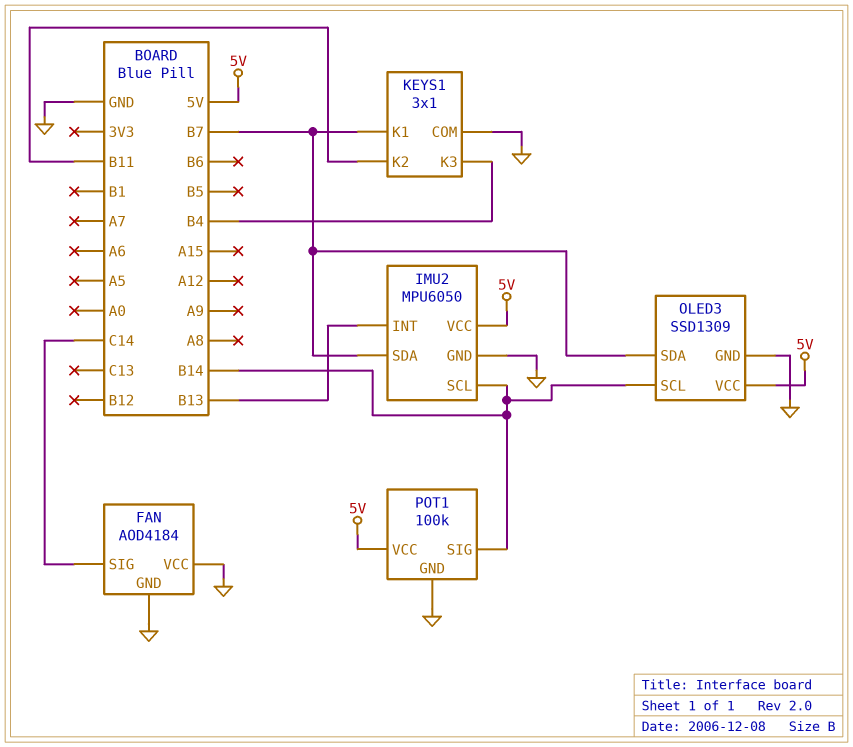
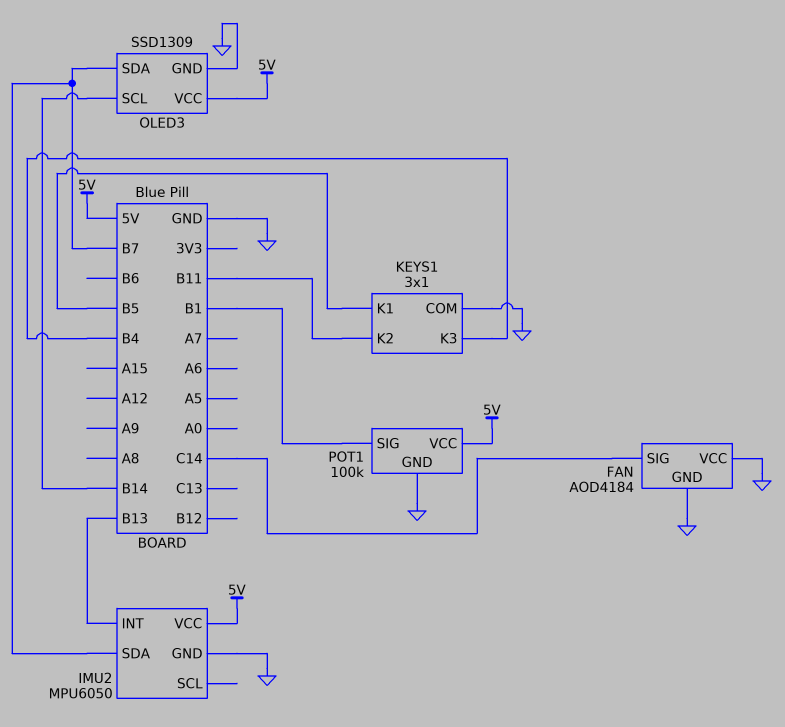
IMU2 pin SCL: B14 -> none
KEYS1 pin K1: B7 -> B5
POT1 pin SIG: B14 -> B1

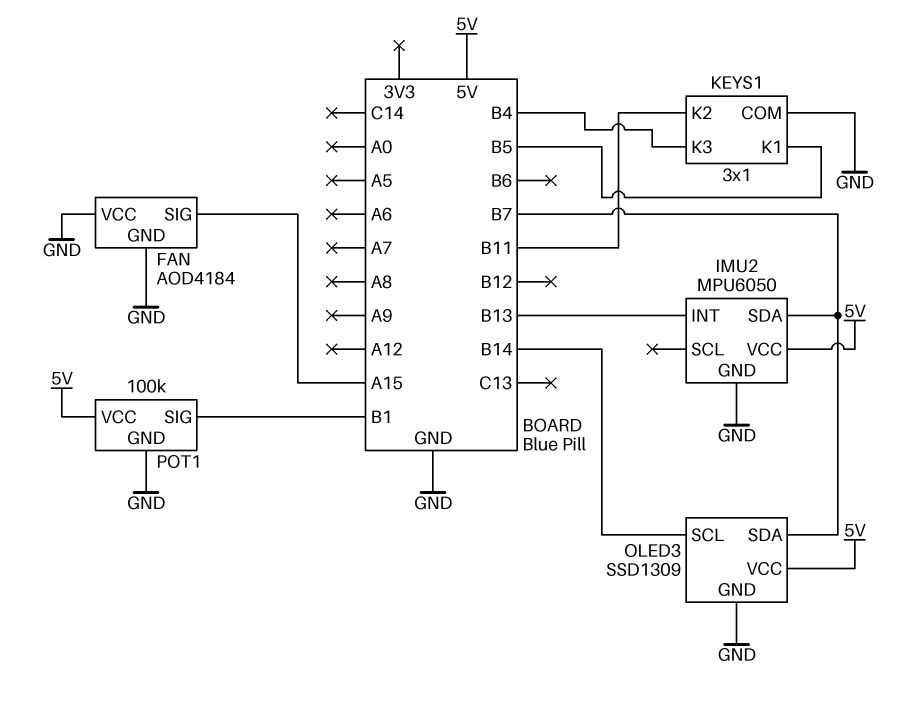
FAN pin SIG: C14 -> A15

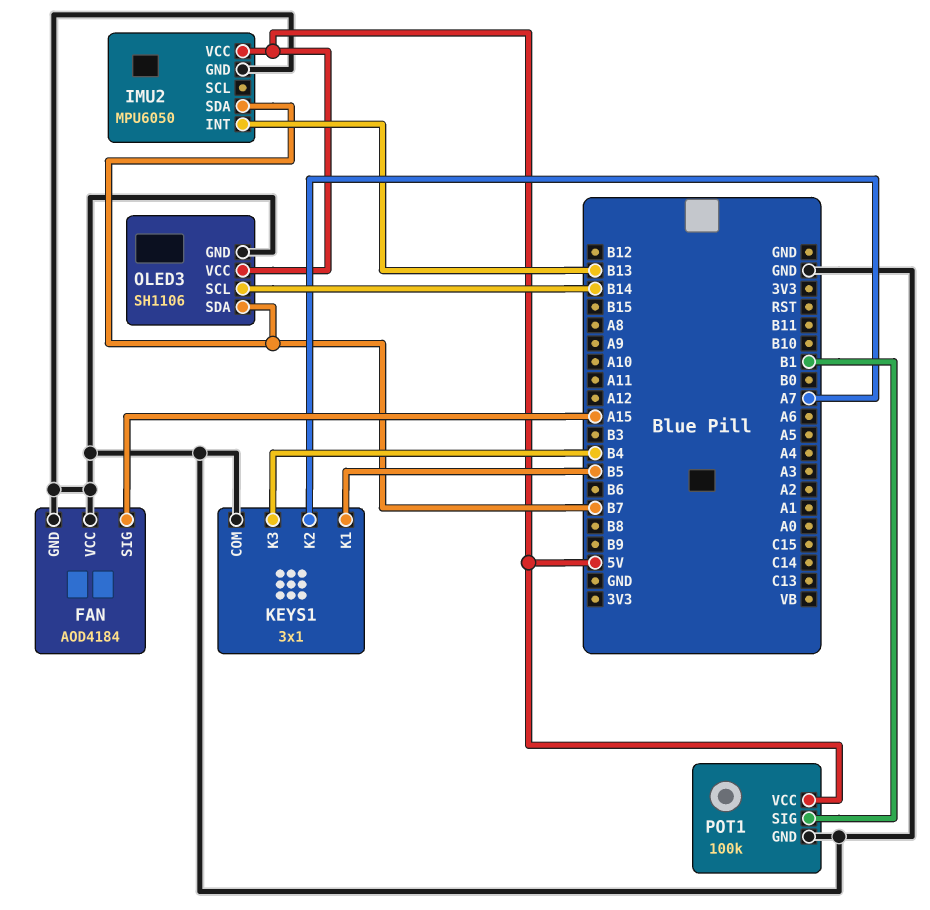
KEYS1 pin K2: B11 -> A7
OLED3: SSD1309 -> SH1106

